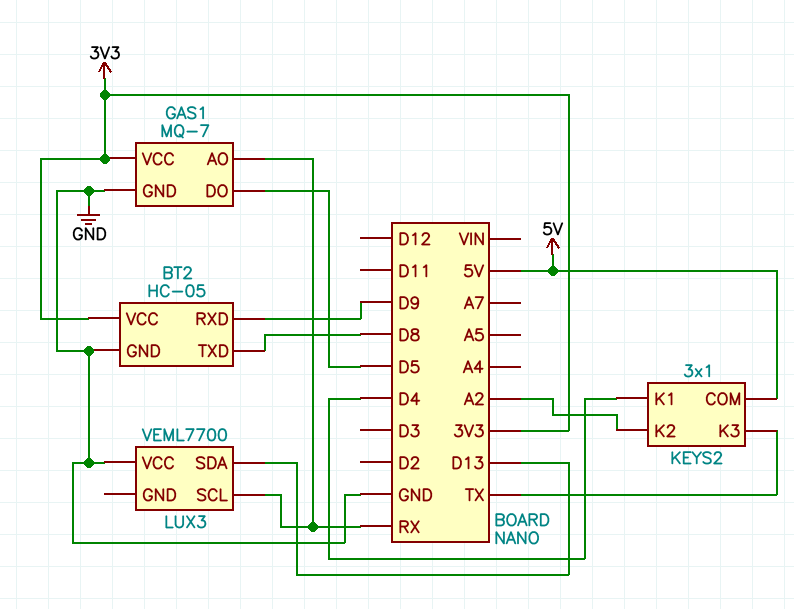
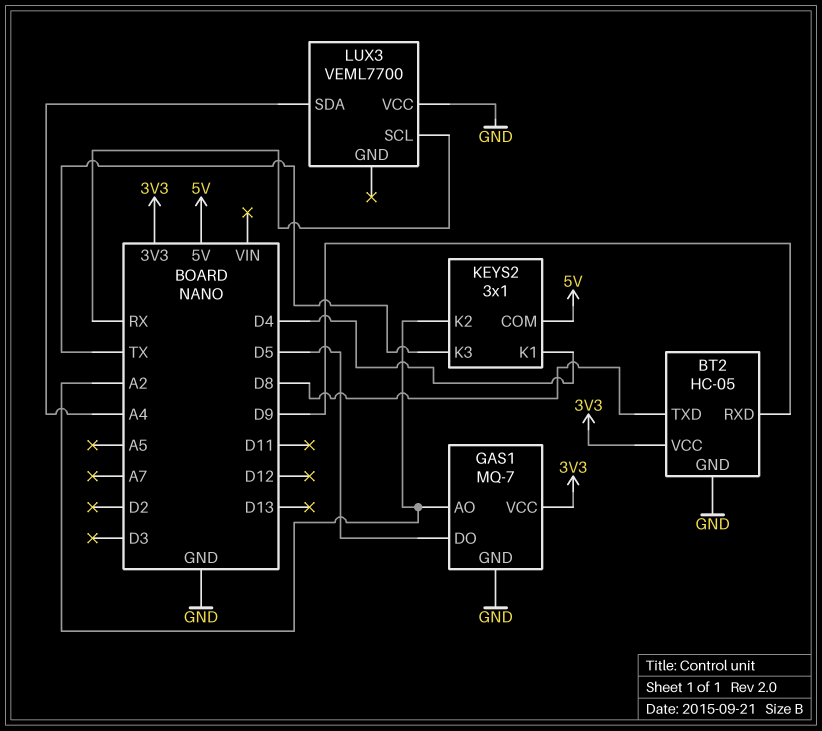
GAS1 pin AO: RX -> A2
LUX3 pin SDA: D13 -> A4

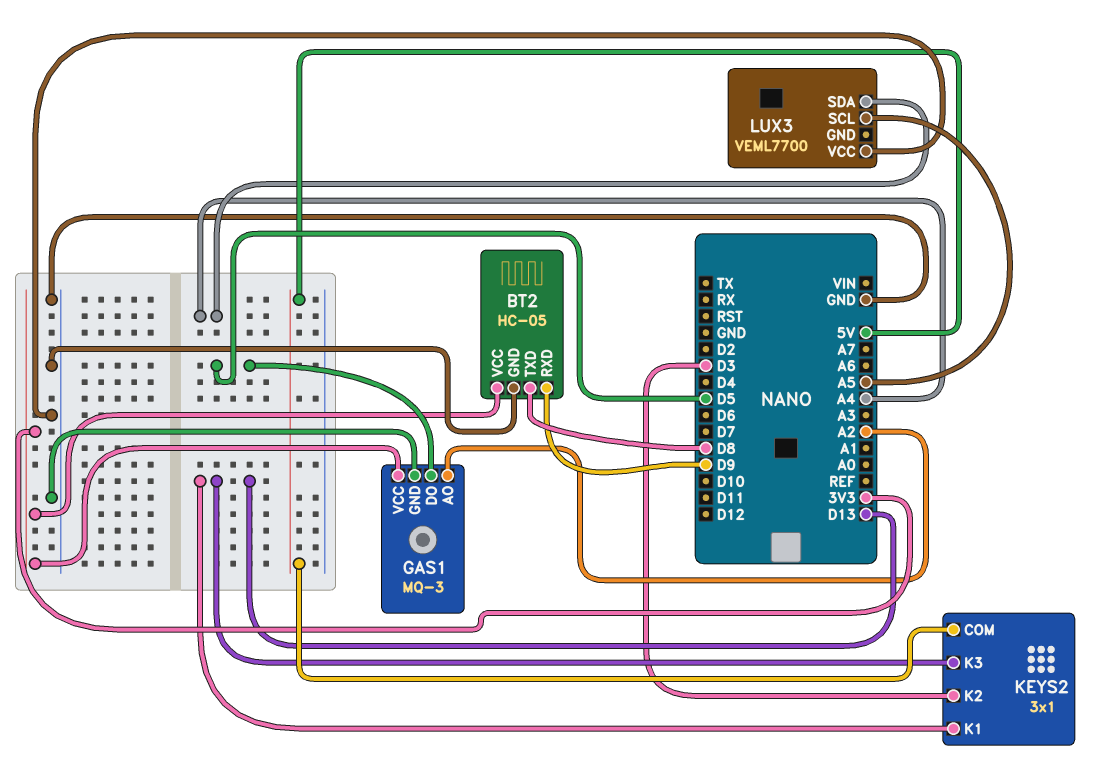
GAS1: MQ-7 -> MQ-3
KEYS2 pin K1: D4 -> D13
KEYS2 pin K2: A2 -> D3
KEYS2 pin K3: TX -> D13
LUX3 pin SCL: RX -> A5

